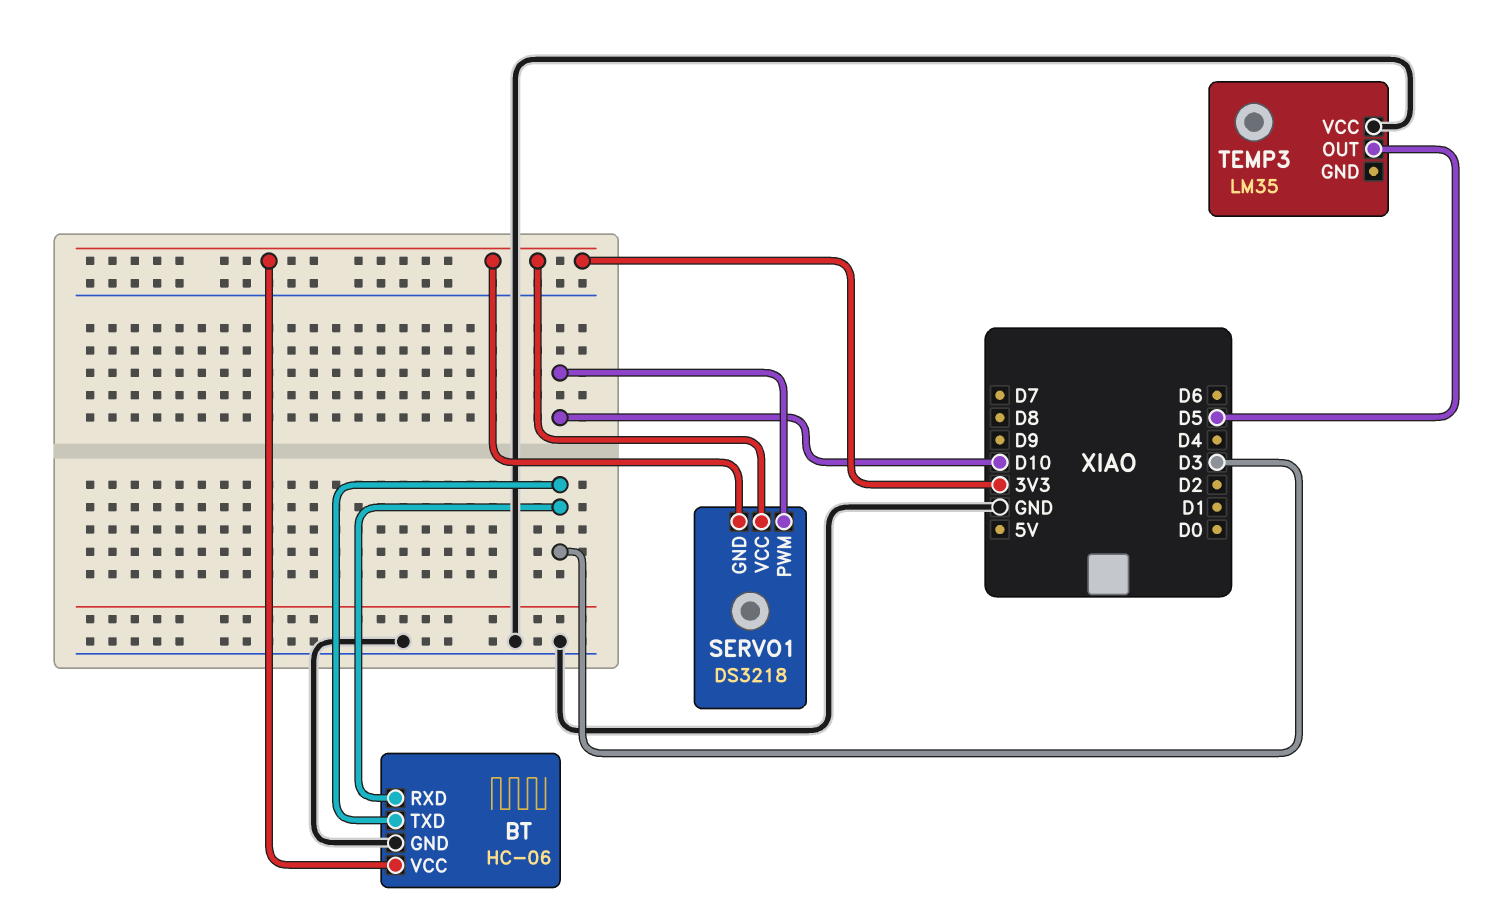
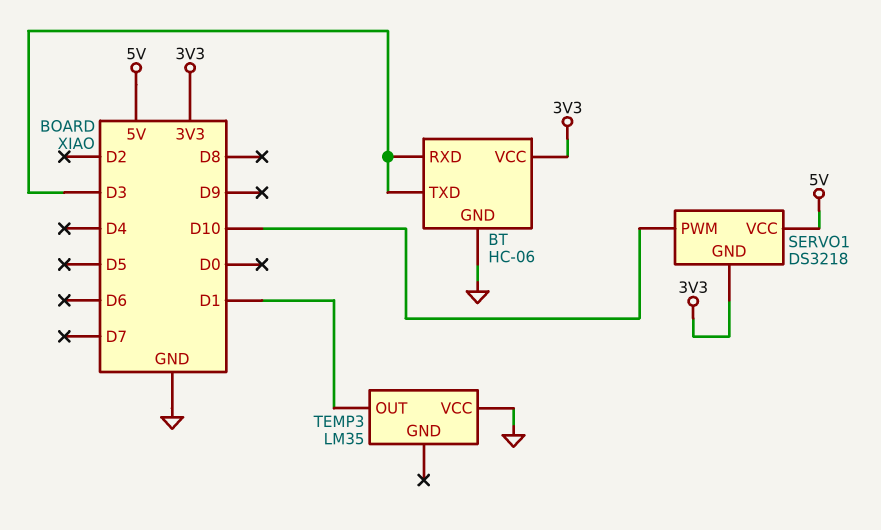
SERVO1 pin VCC: 3V3 -> 5V
TEMP3 pin OUT: D5 -> D1

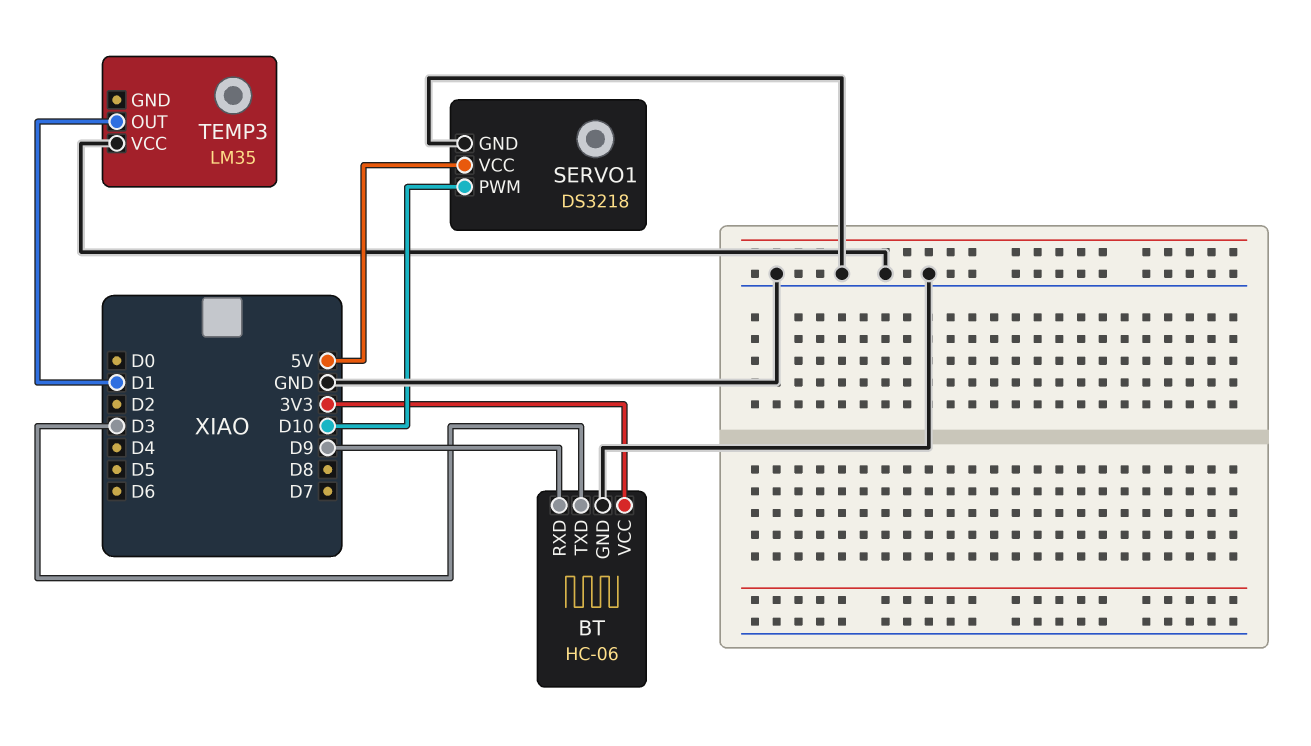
BT pin RXD: D3 -> D9
SERVO1 pin GND: 3V3 -> GND

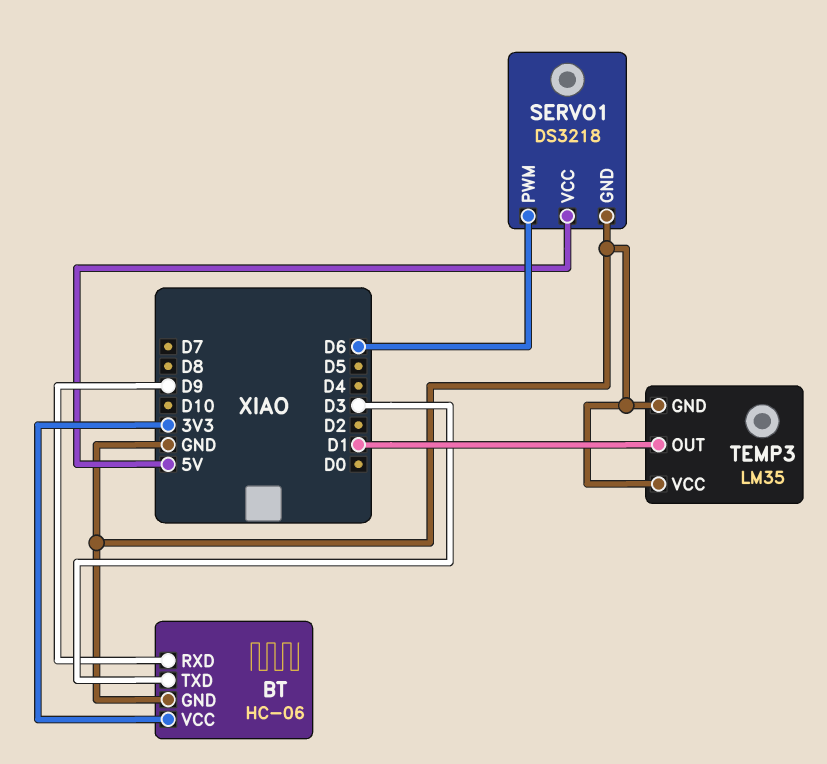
SERVO1 pin PWM: D10 -> D6
TEMP3 pin GND: none -> GND

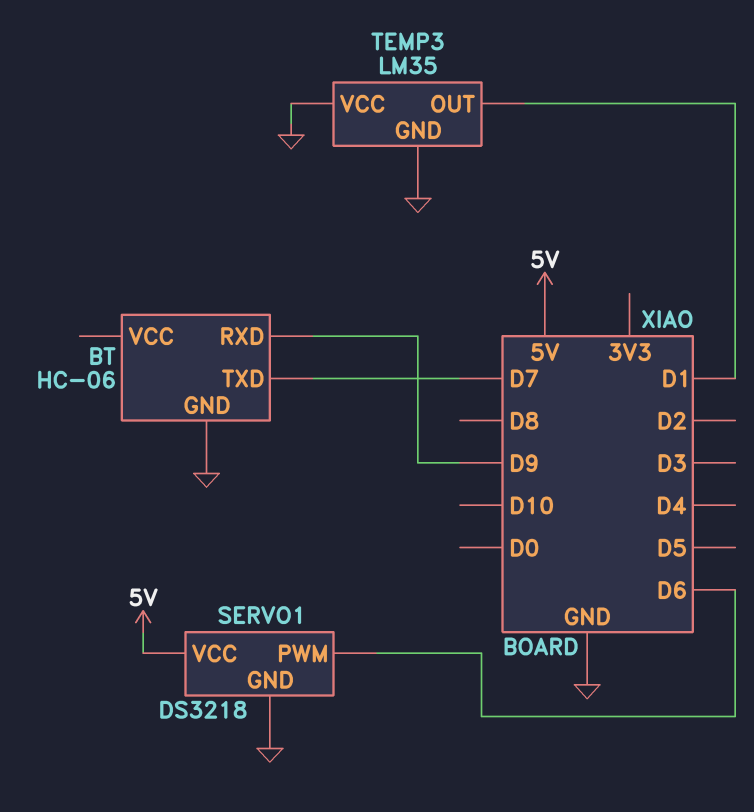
BT pin TXD: D3 -> D7
BT pin VCC: 3V3 -> none

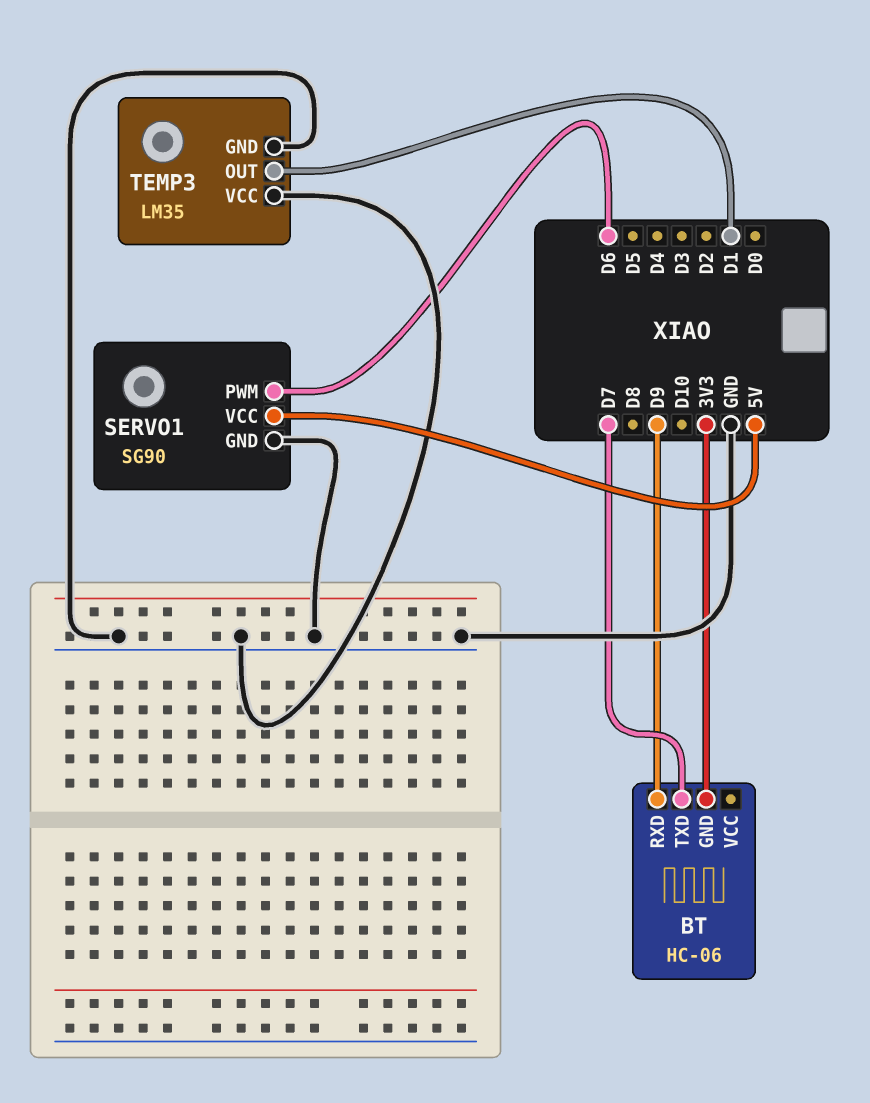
BT pin GND: GND -> 3V3
SERVO1: DS3218 -> SG90

